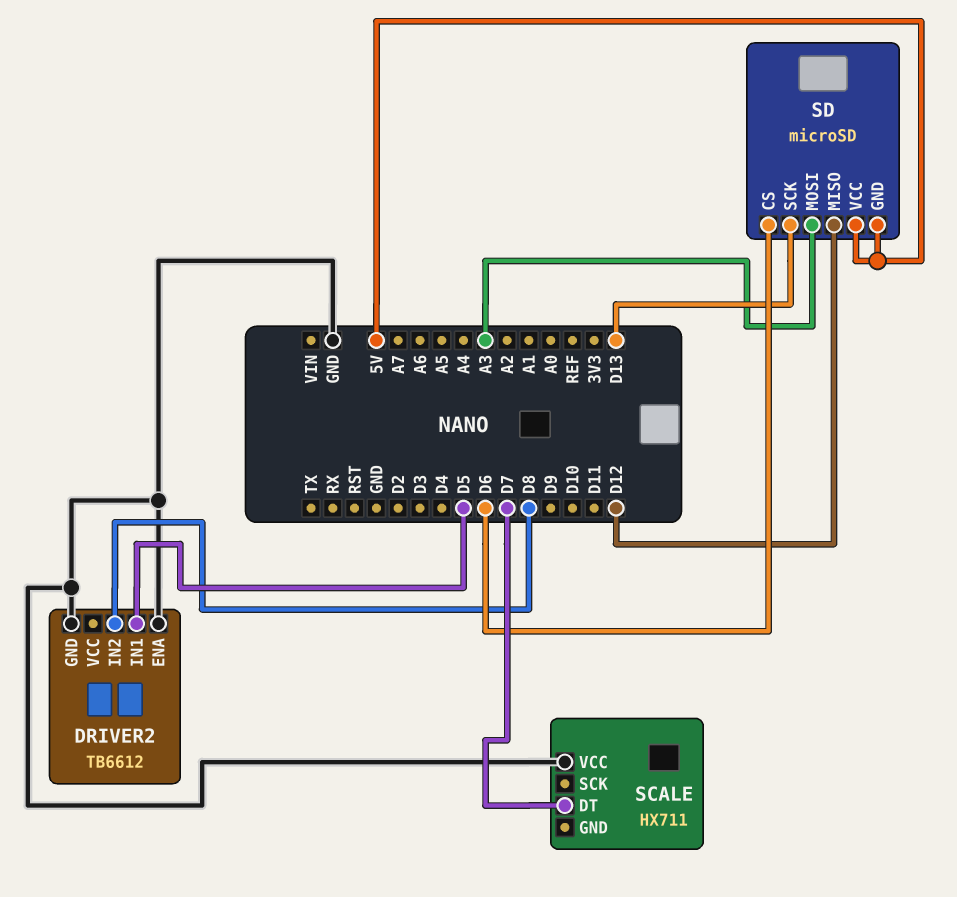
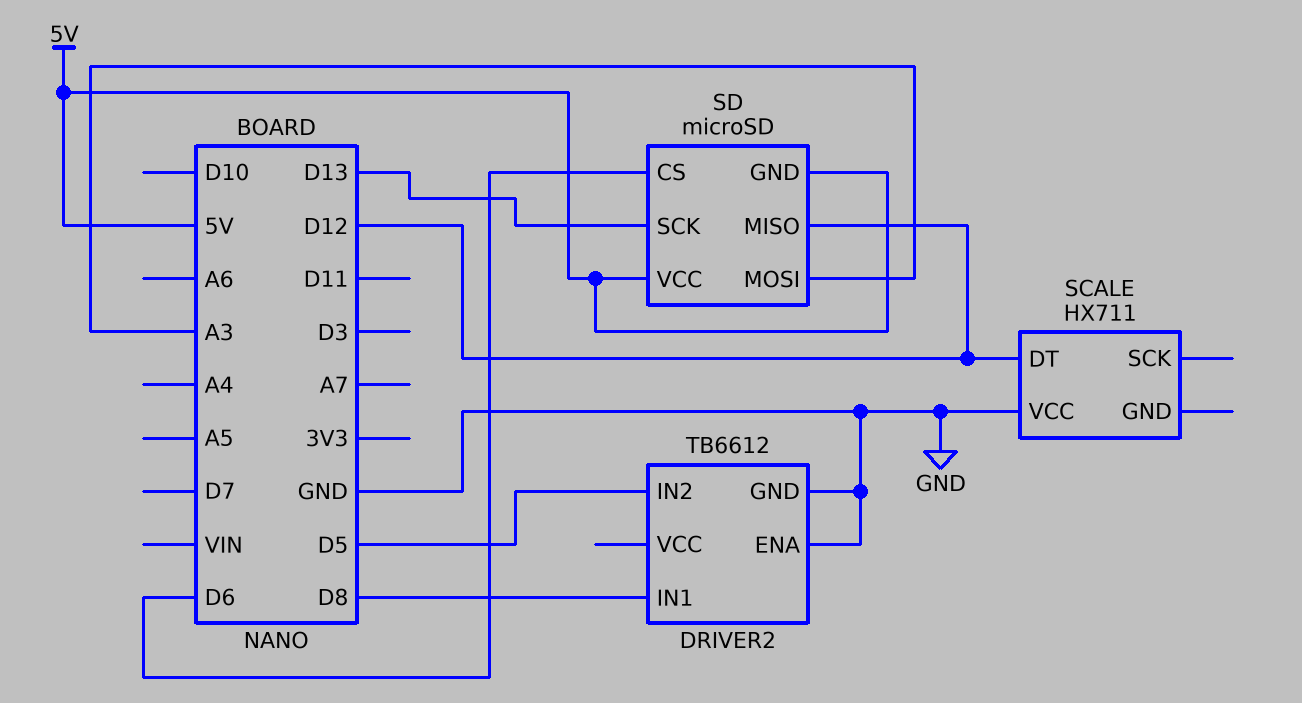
DRIVER2 pin IN1: D5 -> D8
DRIVER2 pin IN2: D8 -> D5
SCALE pin DT: D7 -> D12

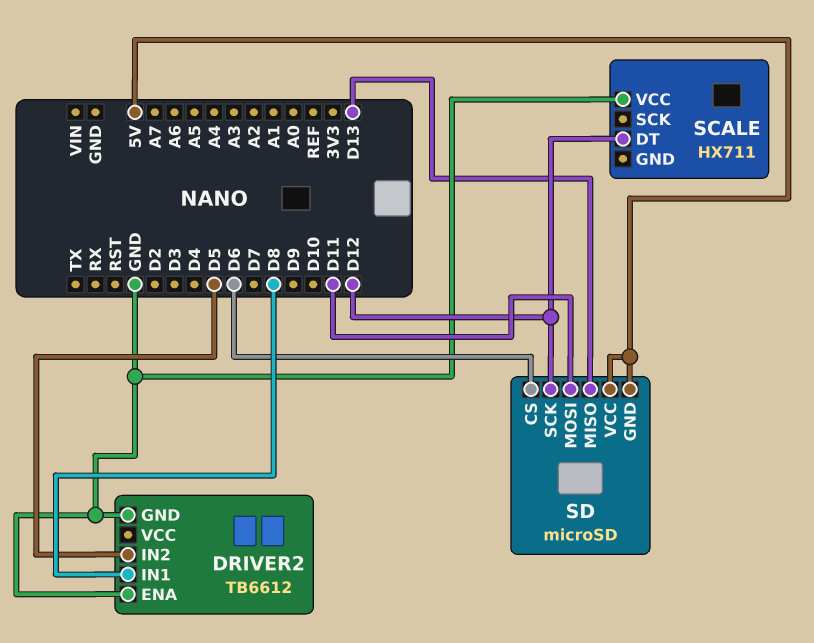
SD pin MISO: D12 -> D13
SD pin MOSI: A3 -> D11
SD pin SCK: D13 -> D12

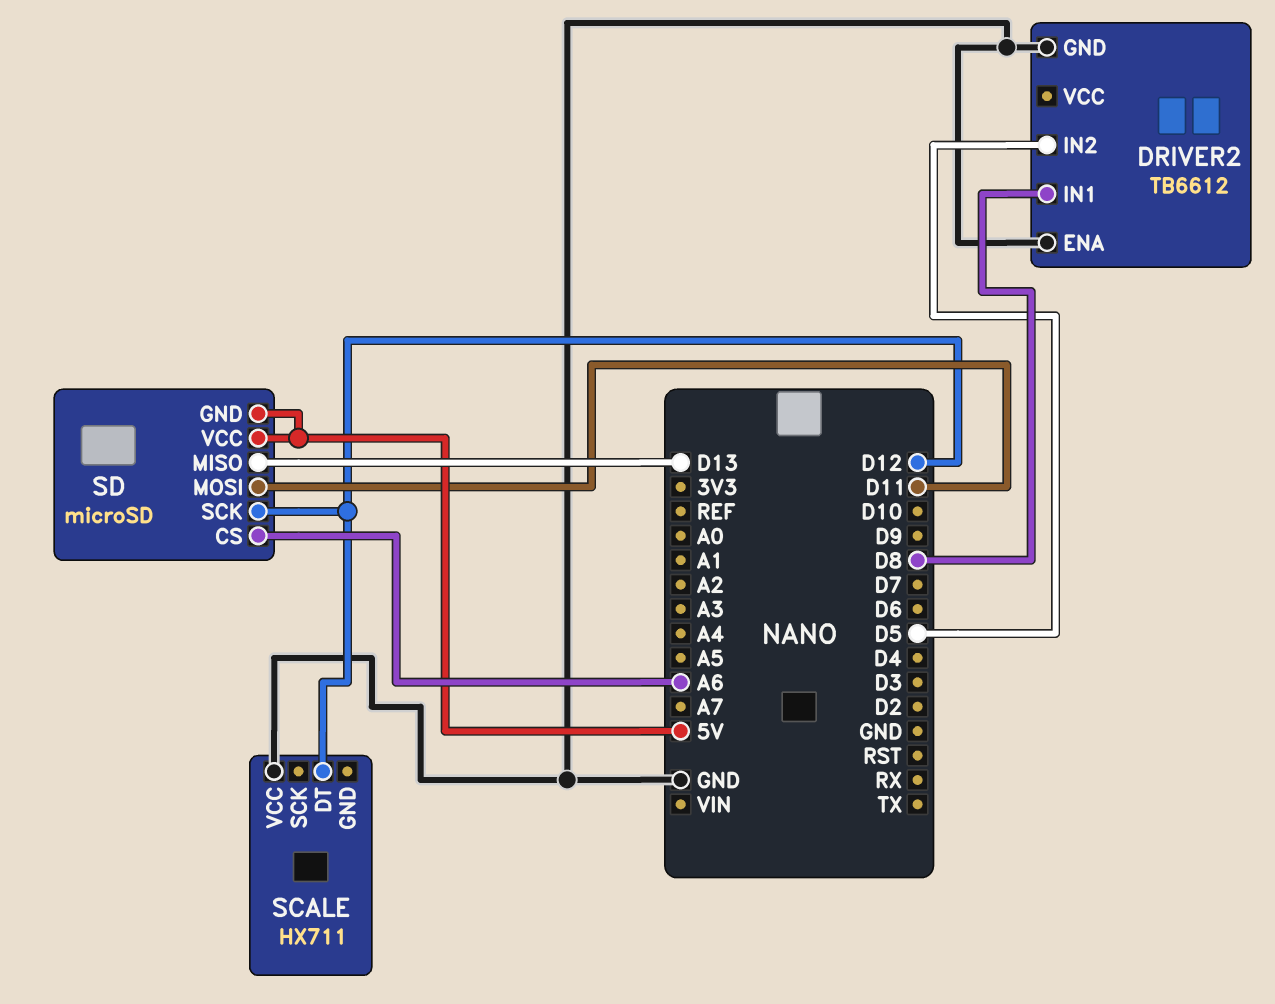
SD pin CS: D6 -> A6

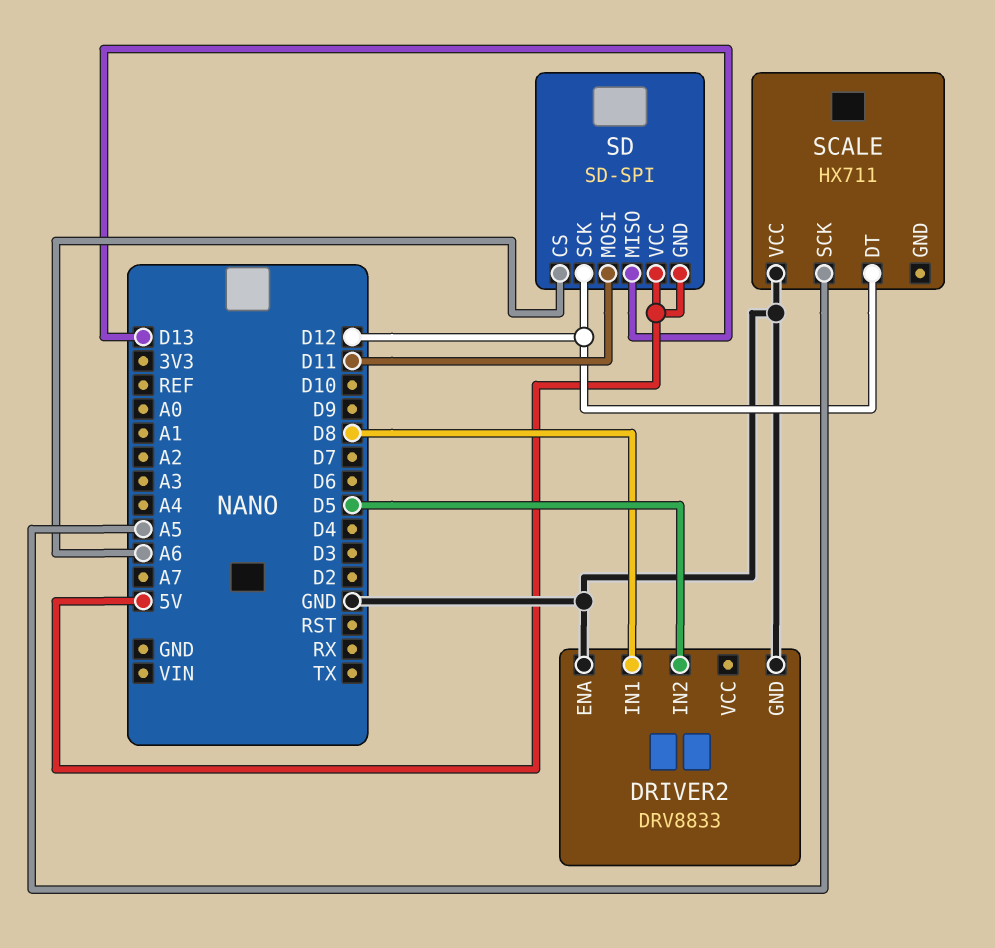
DRIVER2: TB6612 -> DRV8833
SCALE pin SCK: none -> A5
SD: microSD -> SD-SPI

